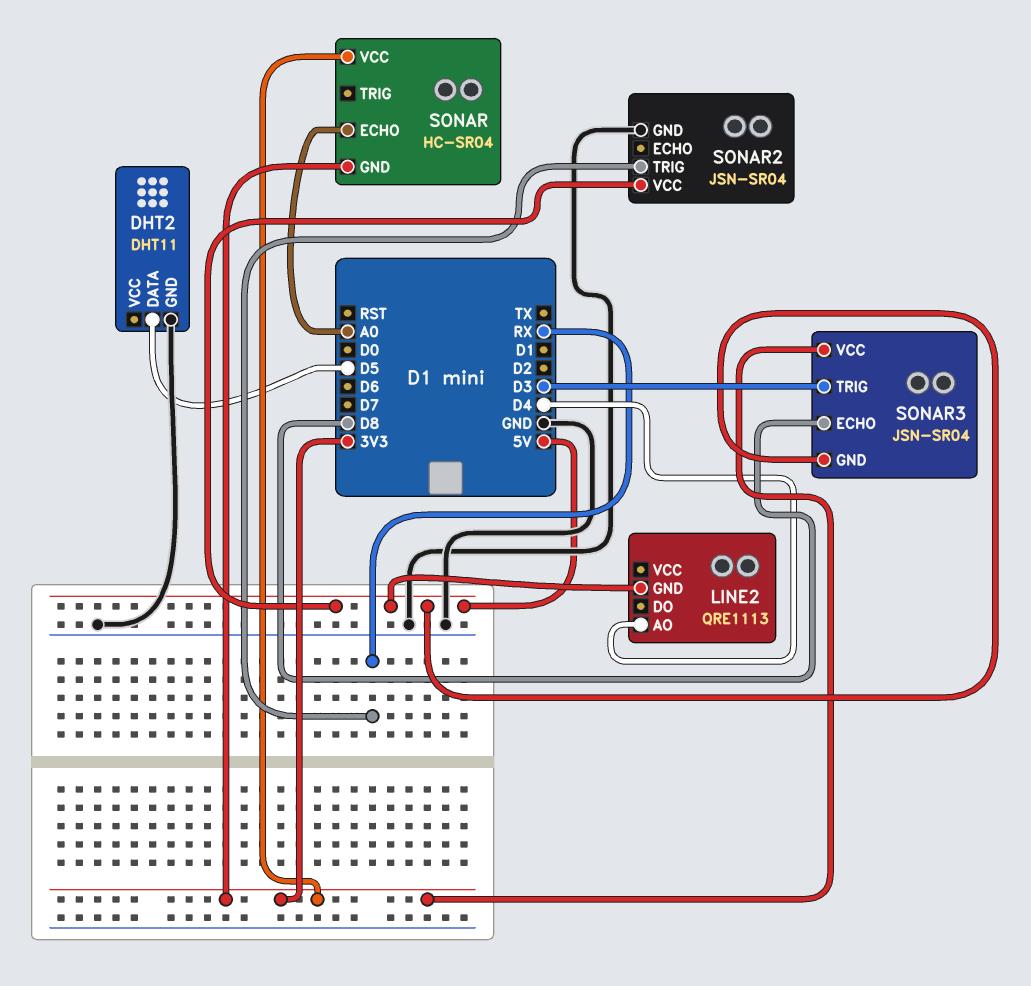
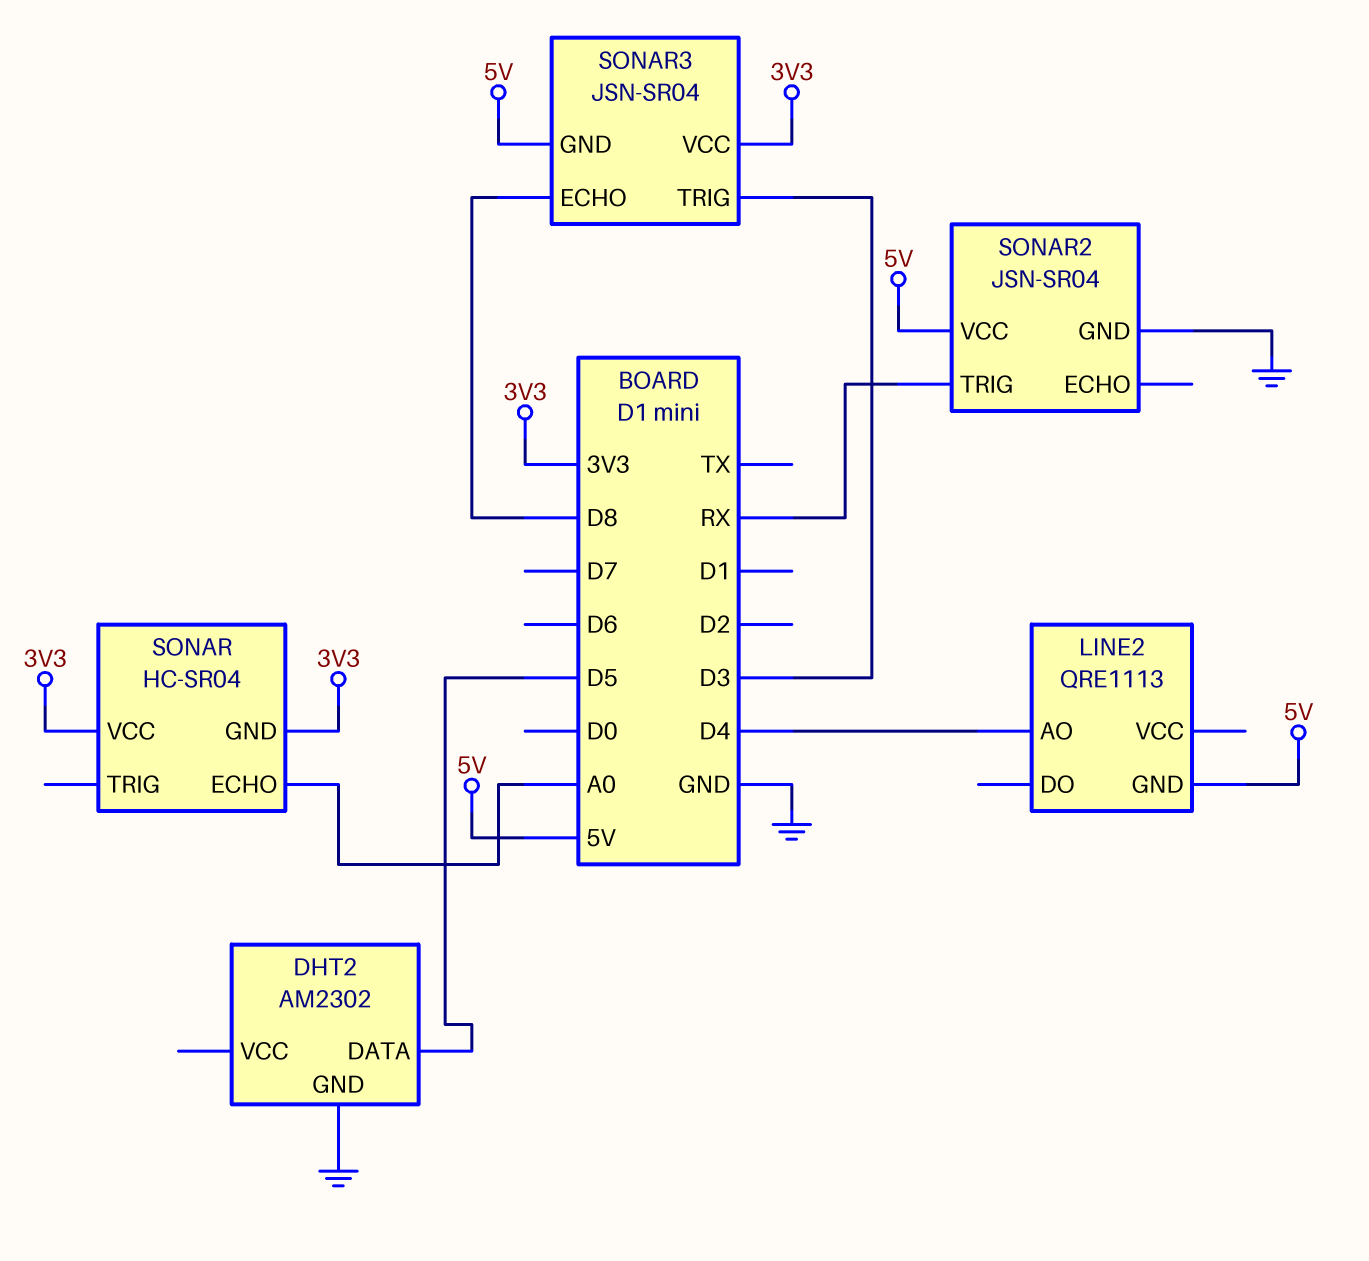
DHT2: DHT11 -> AM2302

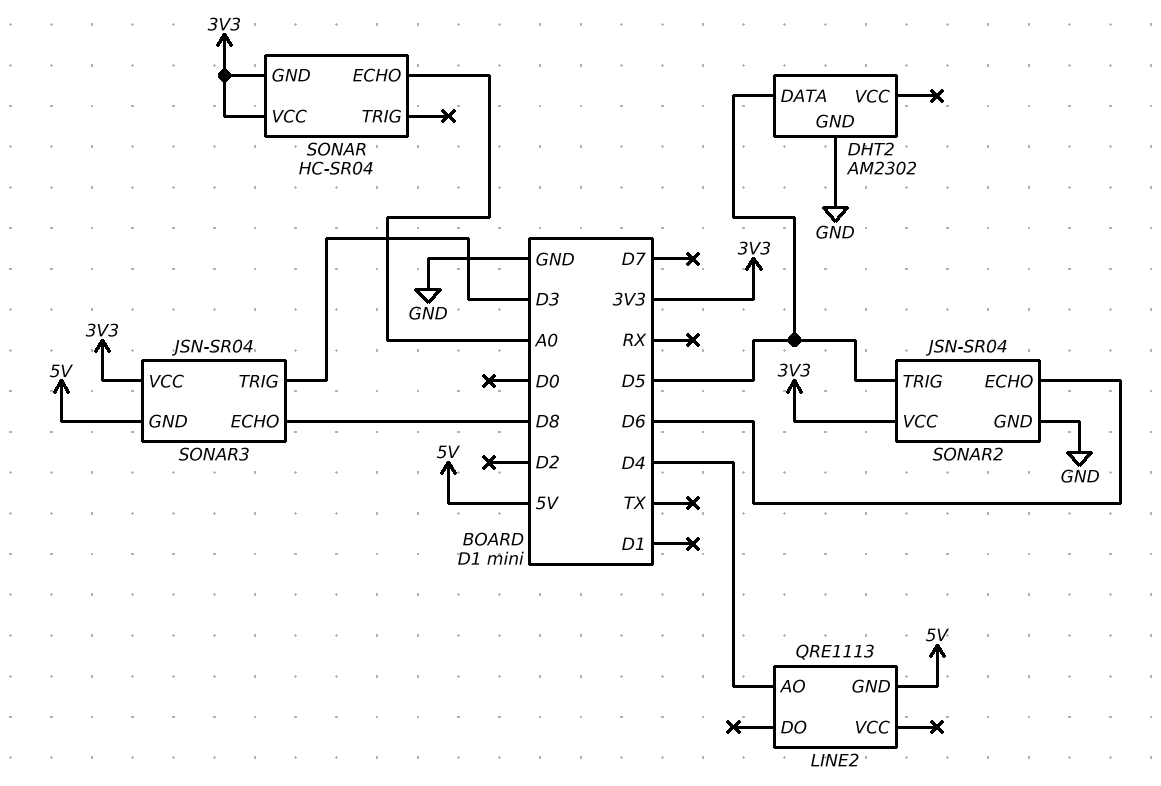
SONAR2 pin ECHO: none -> D6
SONAR2 pin TRIG: RX -> D5
SONAR2 pin VCC: 5V -> 3V3

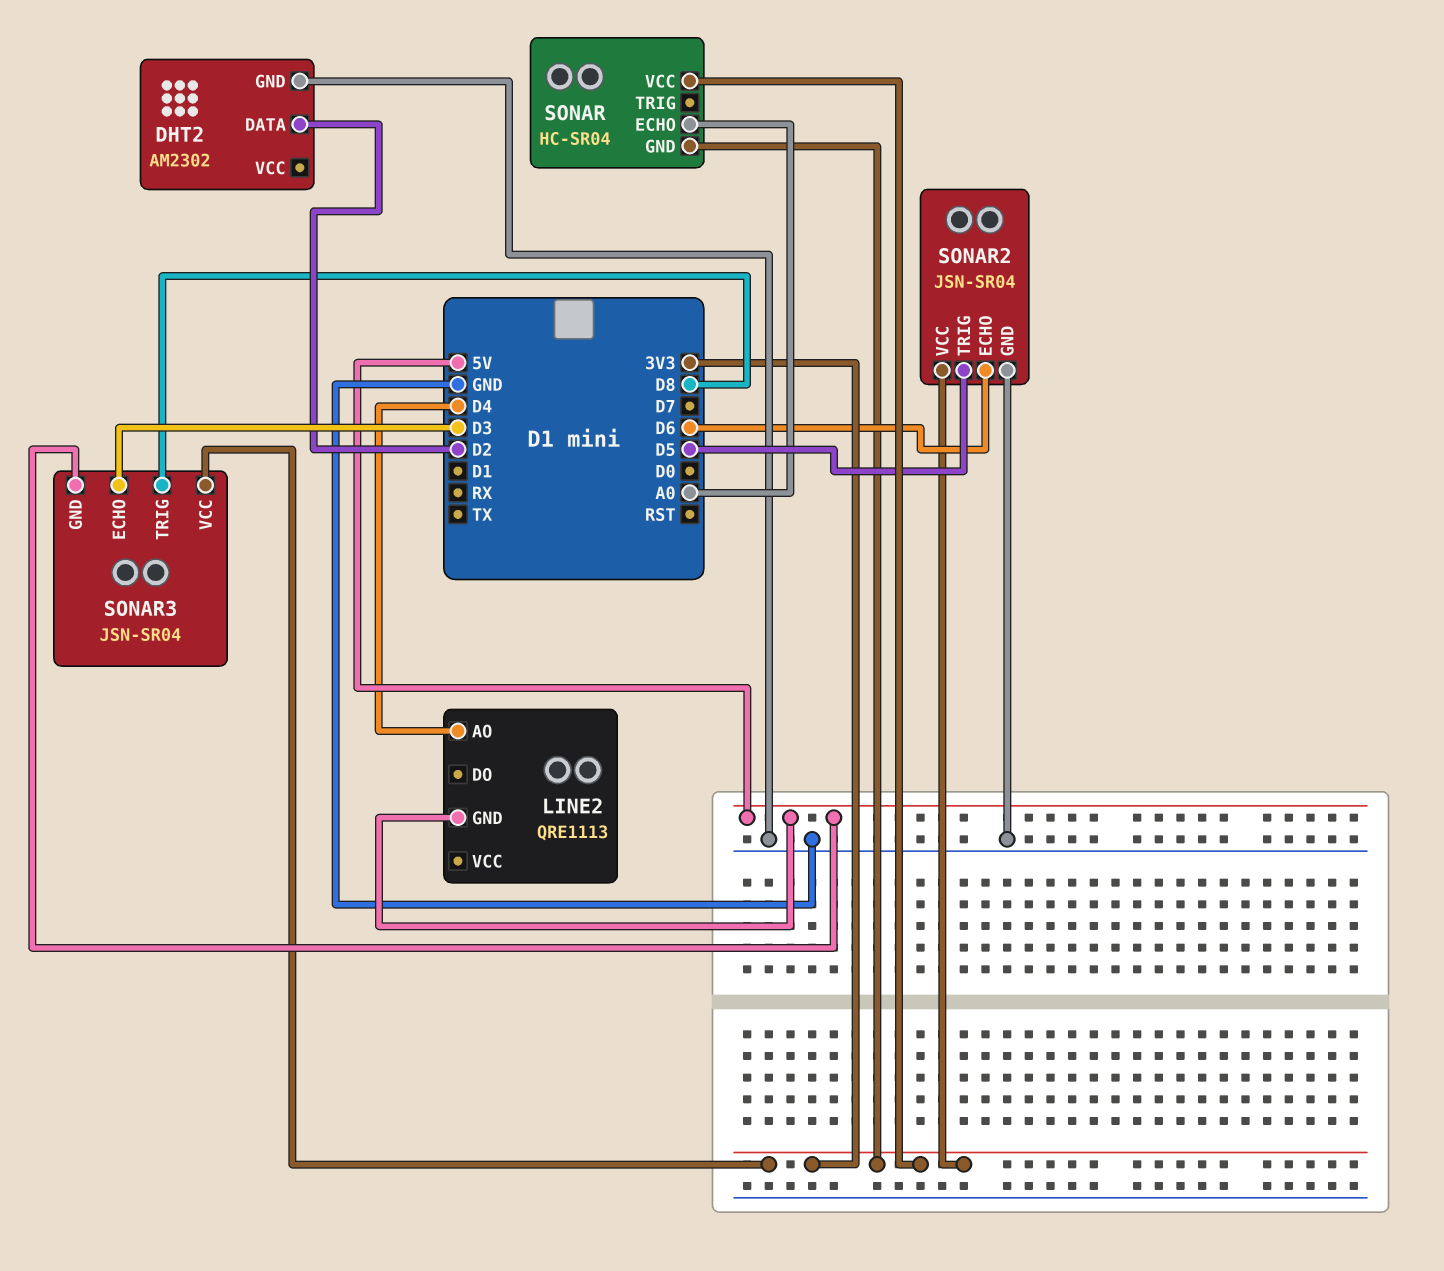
DHT2 pin DATA: D5 -> D2
SONAR3 pin ECHO: D8 -> D3
SONAR3 pin TRIG: D3 -> D8

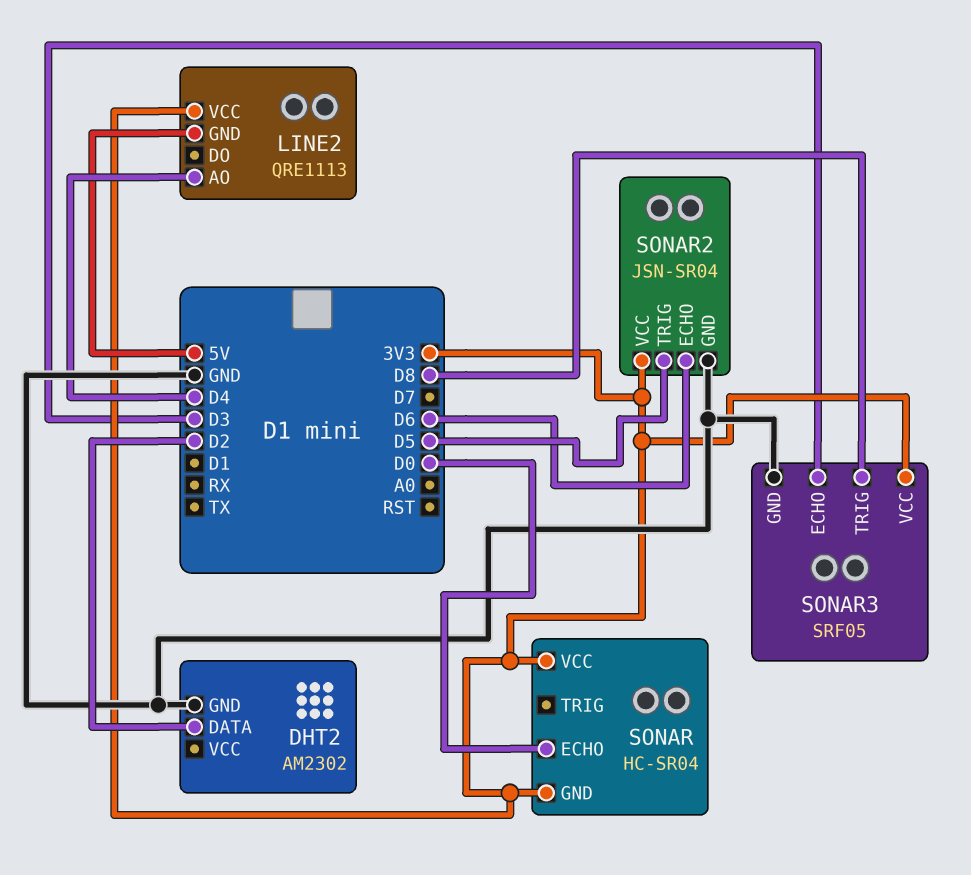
LINE2 pin VCC: none -> 3V3
SONAR pin ECHO: A0 -> D0
SONAR3: JSN-SR04 -> SRF05
SONAR3 pin GND: 5V -> GND

